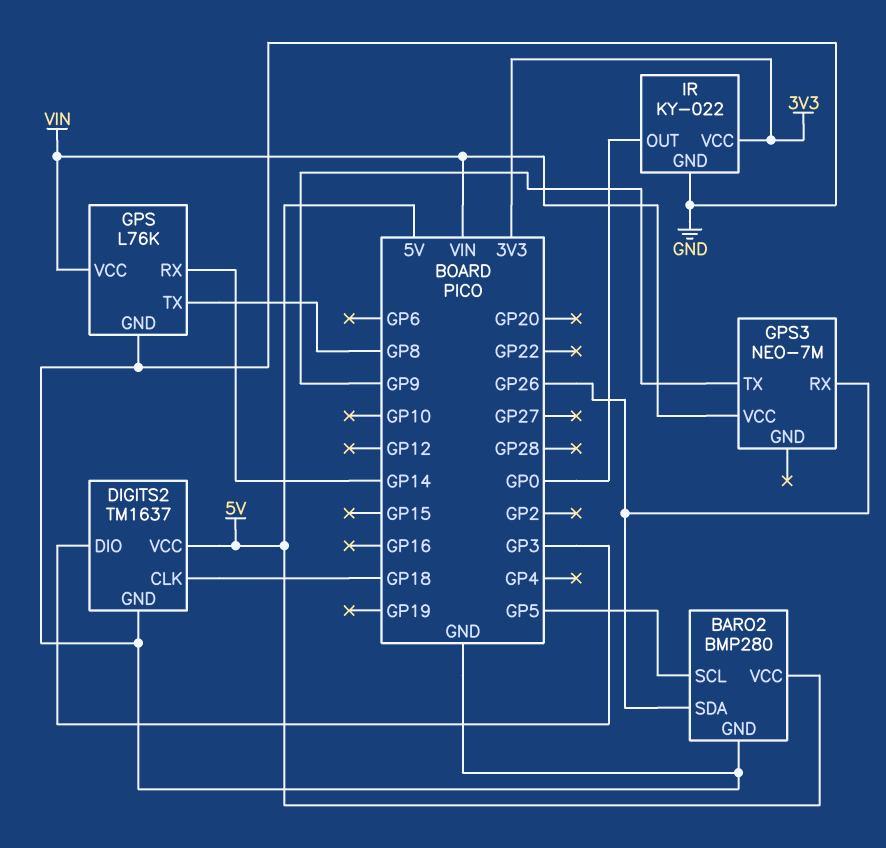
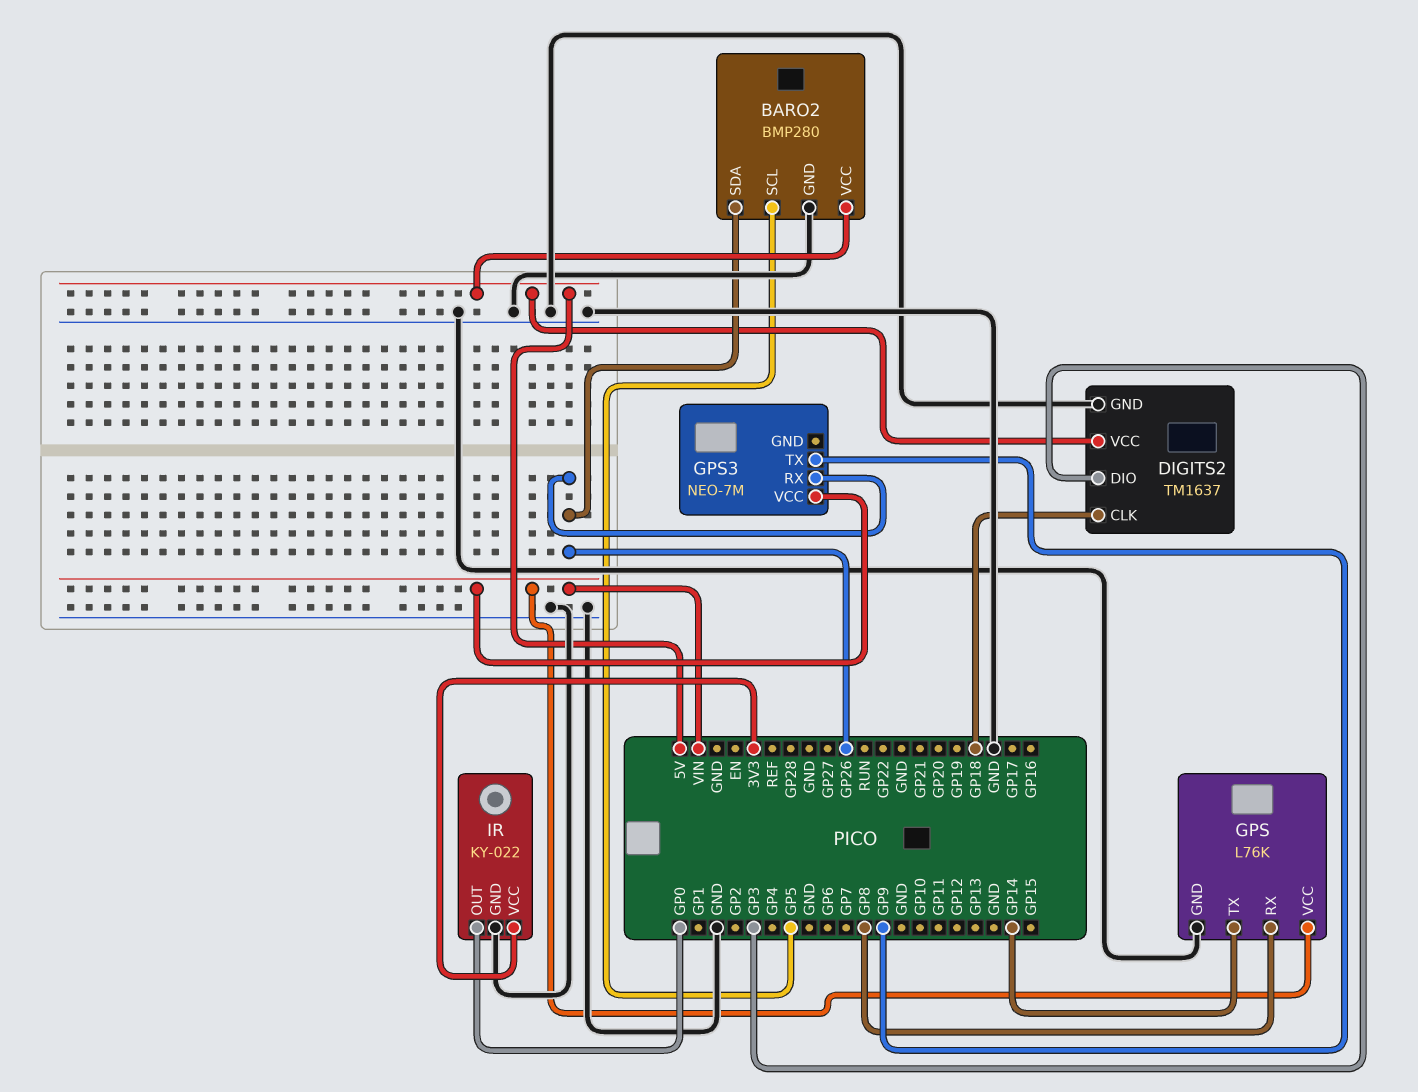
GPS pin RX: GP14 -> GP8
GPS pin TX: GP8 -> GP14

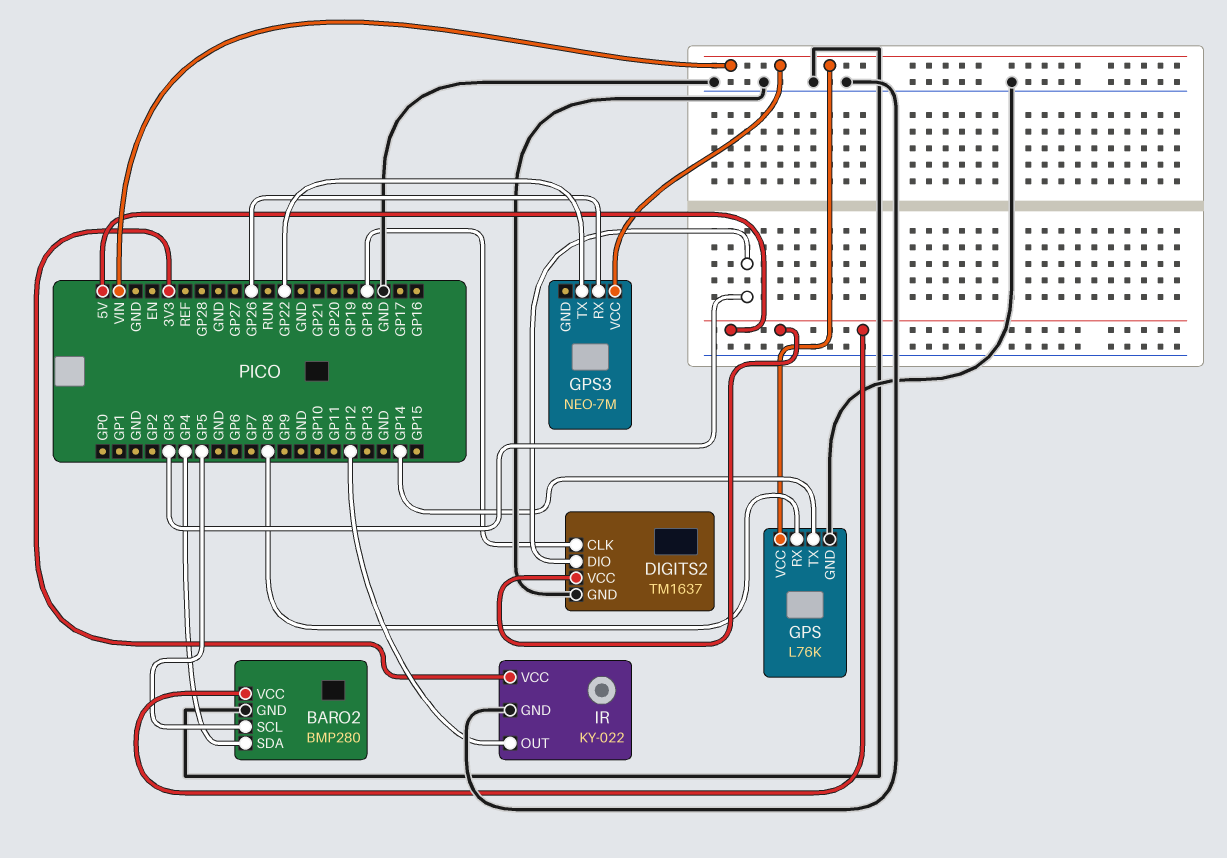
BARO2 pin SDA: GP26 -> GP4
GPS3 pin TX: GP9 -> GP22
IR pin OUT: GP0 -> GP12

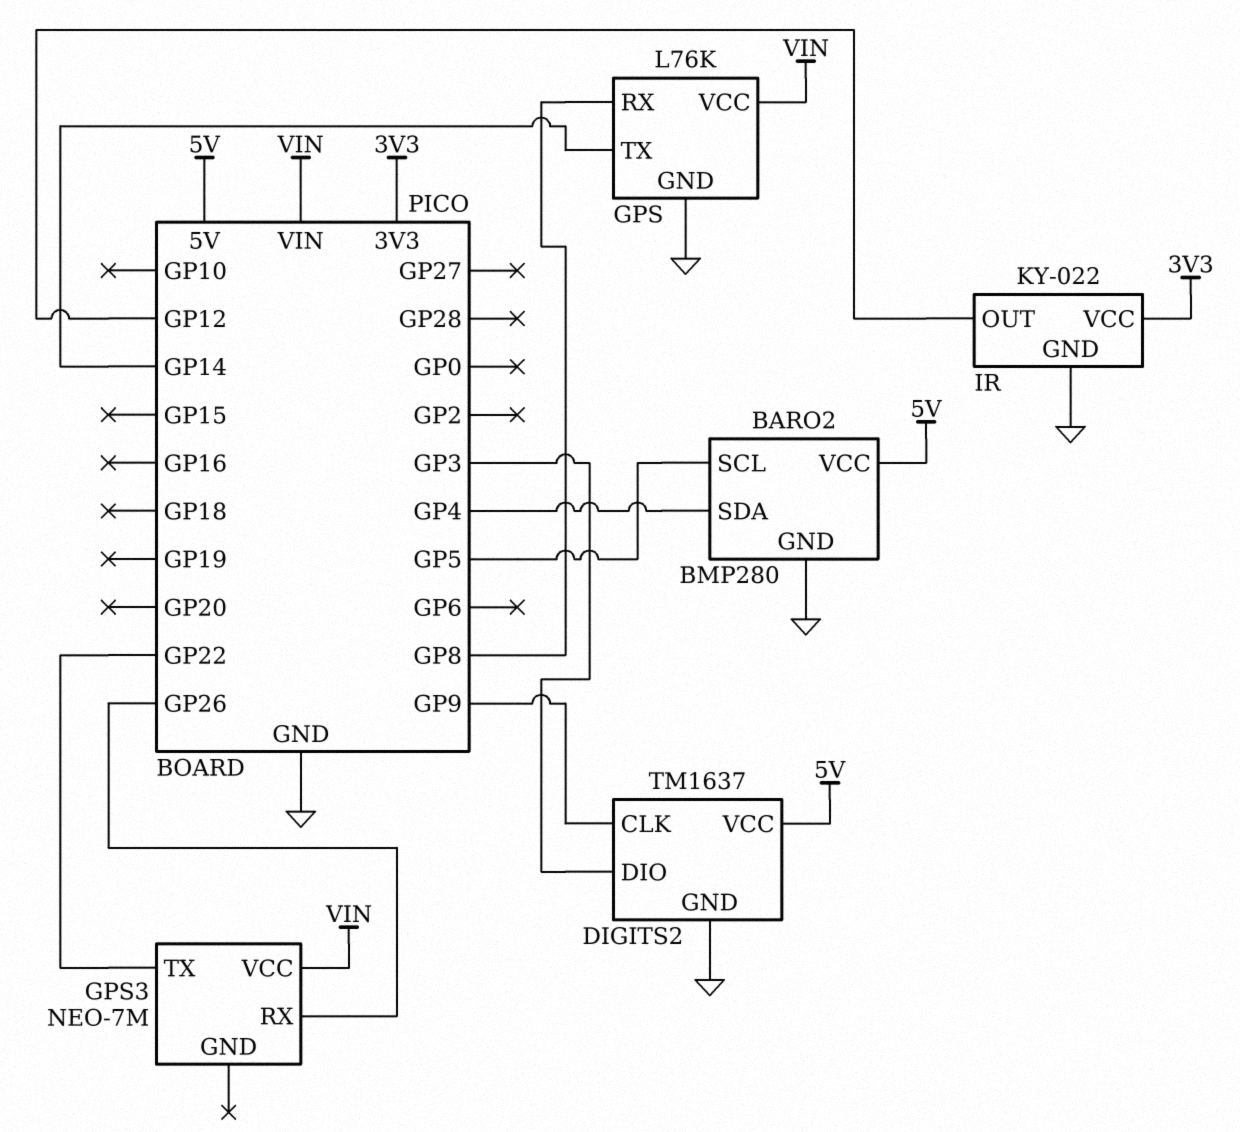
DIGITS2 pin CLK: GP18 -> GP9

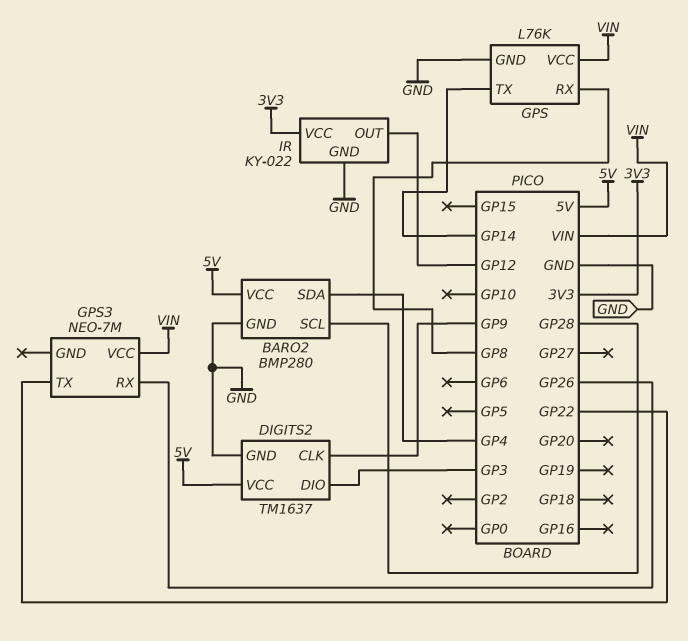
BARO2 pin SCL: GP5 -> GP28

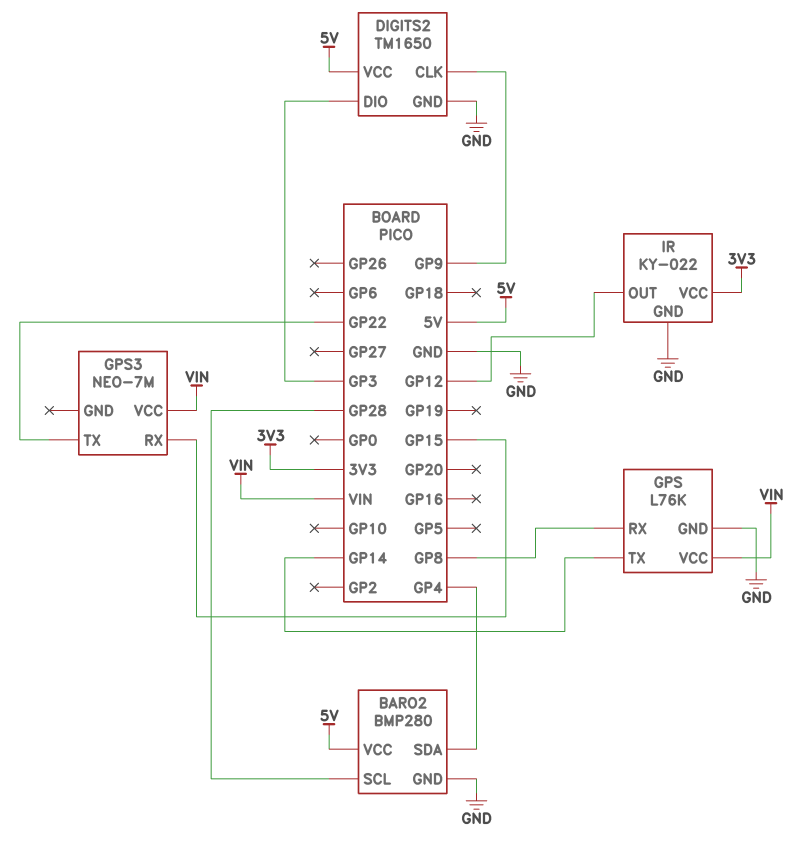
DIGITS2: TM1637 -> TM1650
GPS3 pin RX: GP26 -> GP15

